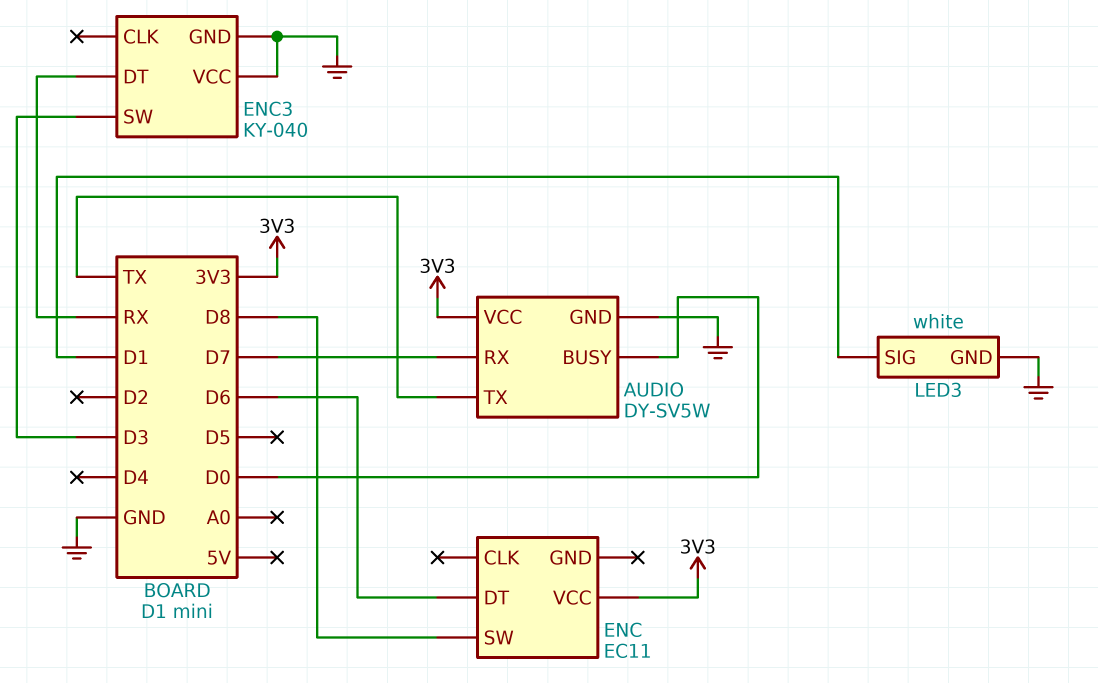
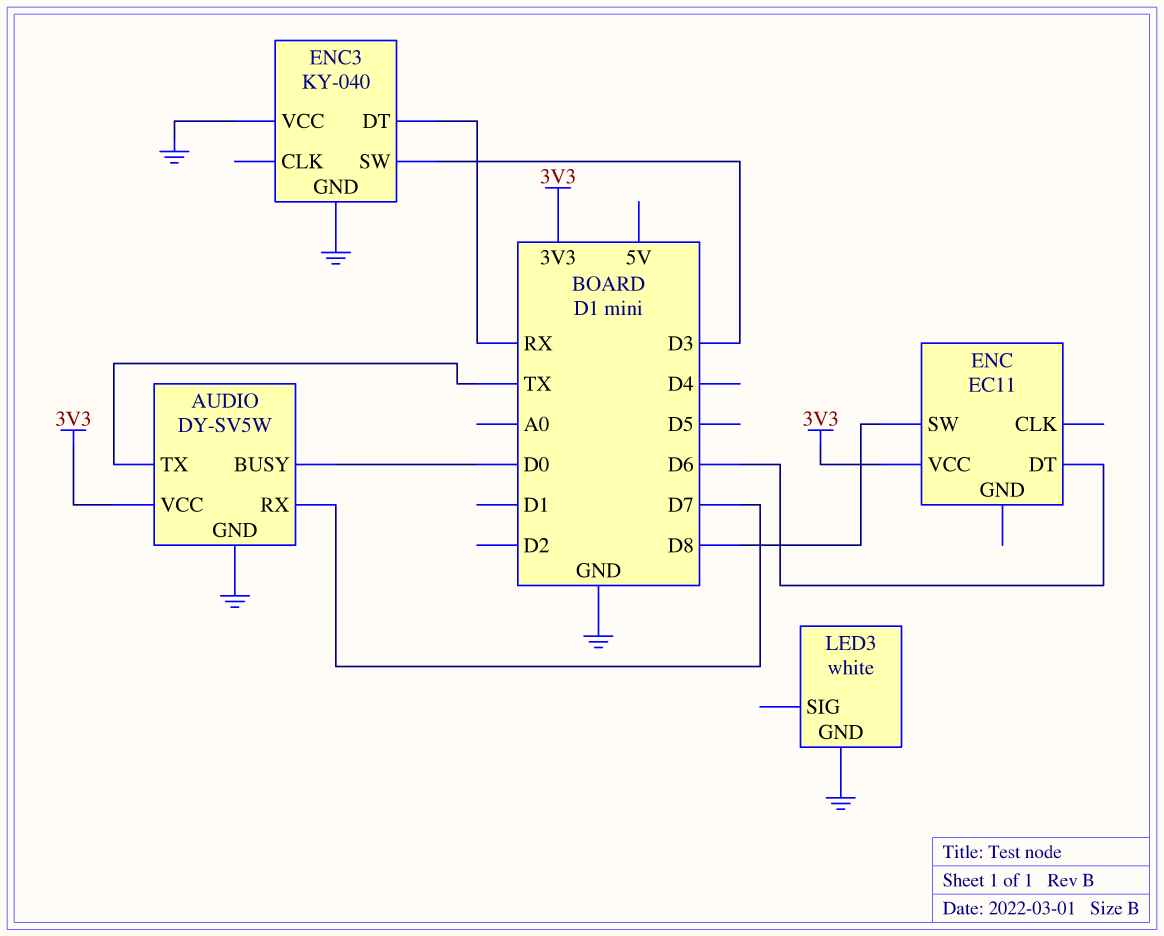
LED3 pin SIG: D1 -> none

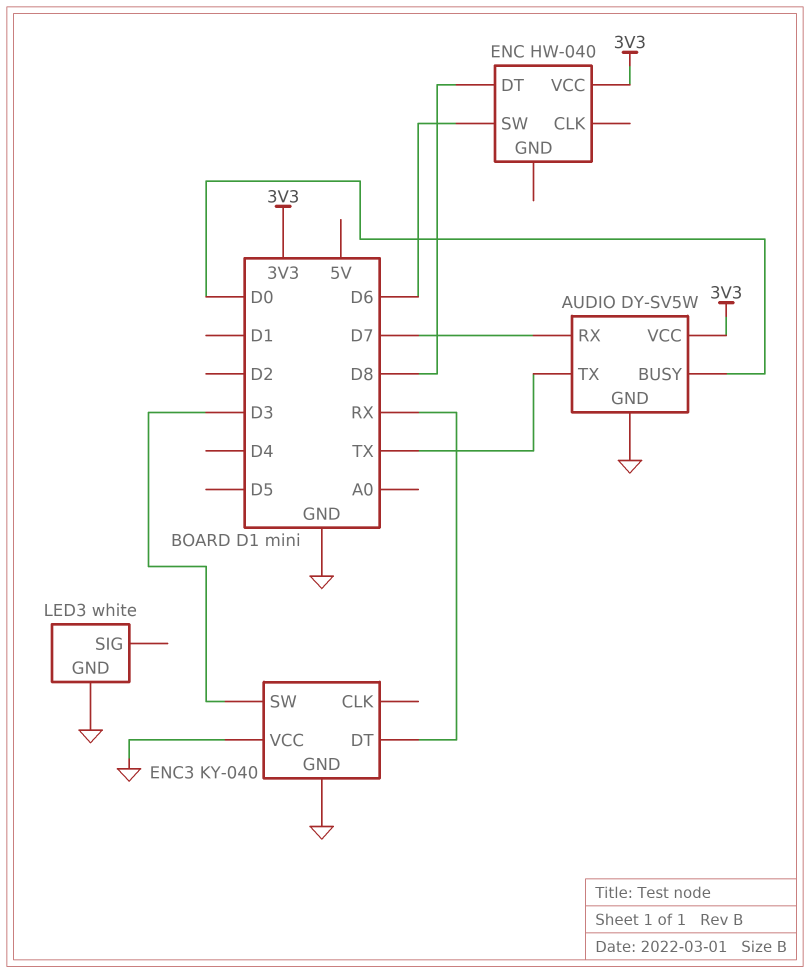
ENC: EC11 -> HW-040
ENC pin DT: D6 -> D8
ENC pin SW: D8 -> D6

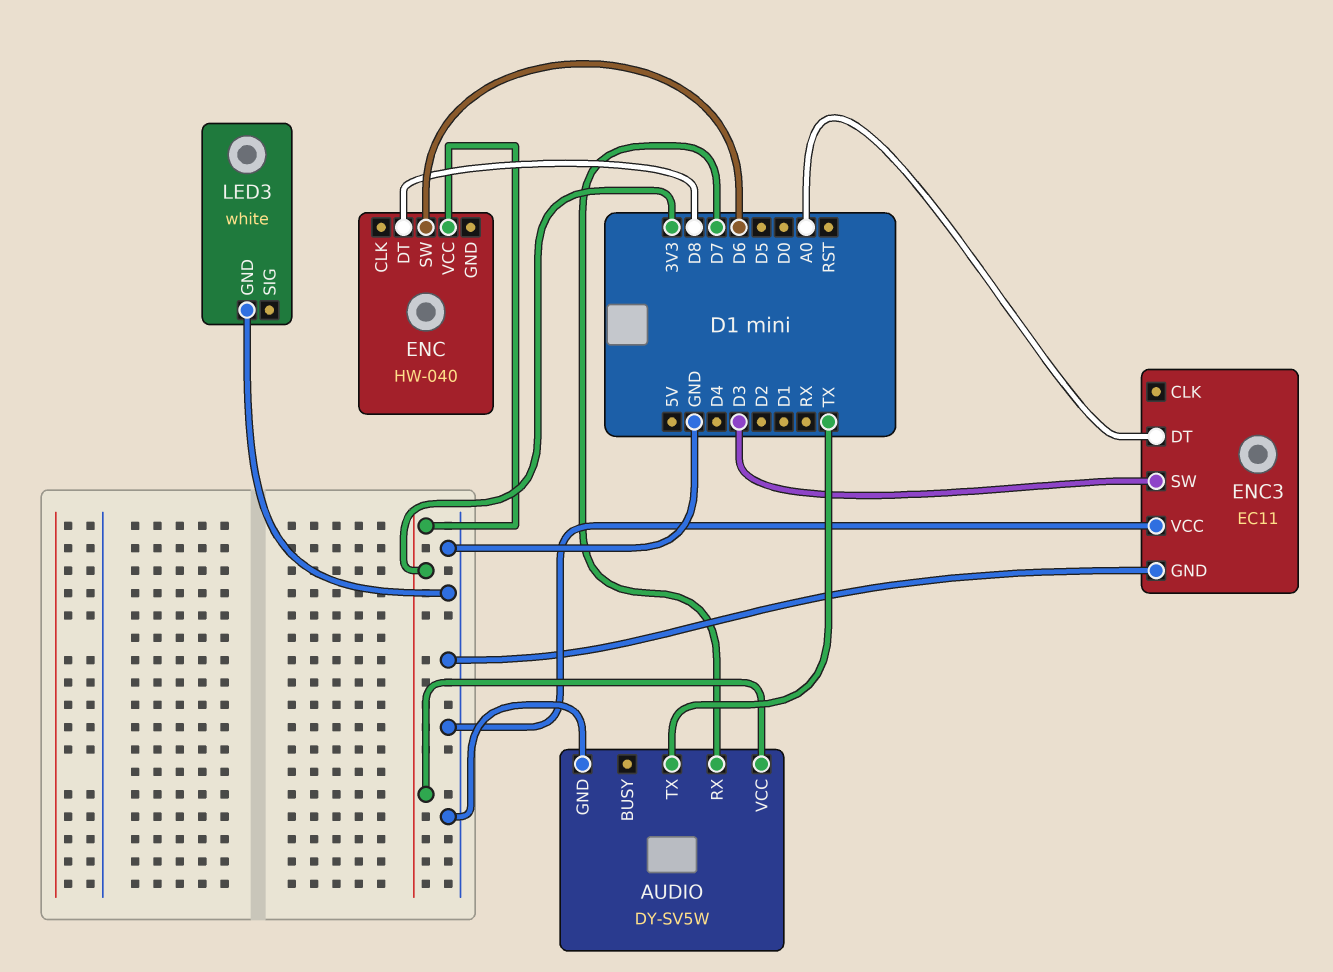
AUDIO pin BUSY: D0 -> none
ENC3: KY-040 -> EC11
ENC3 pin DT: RX -> A0

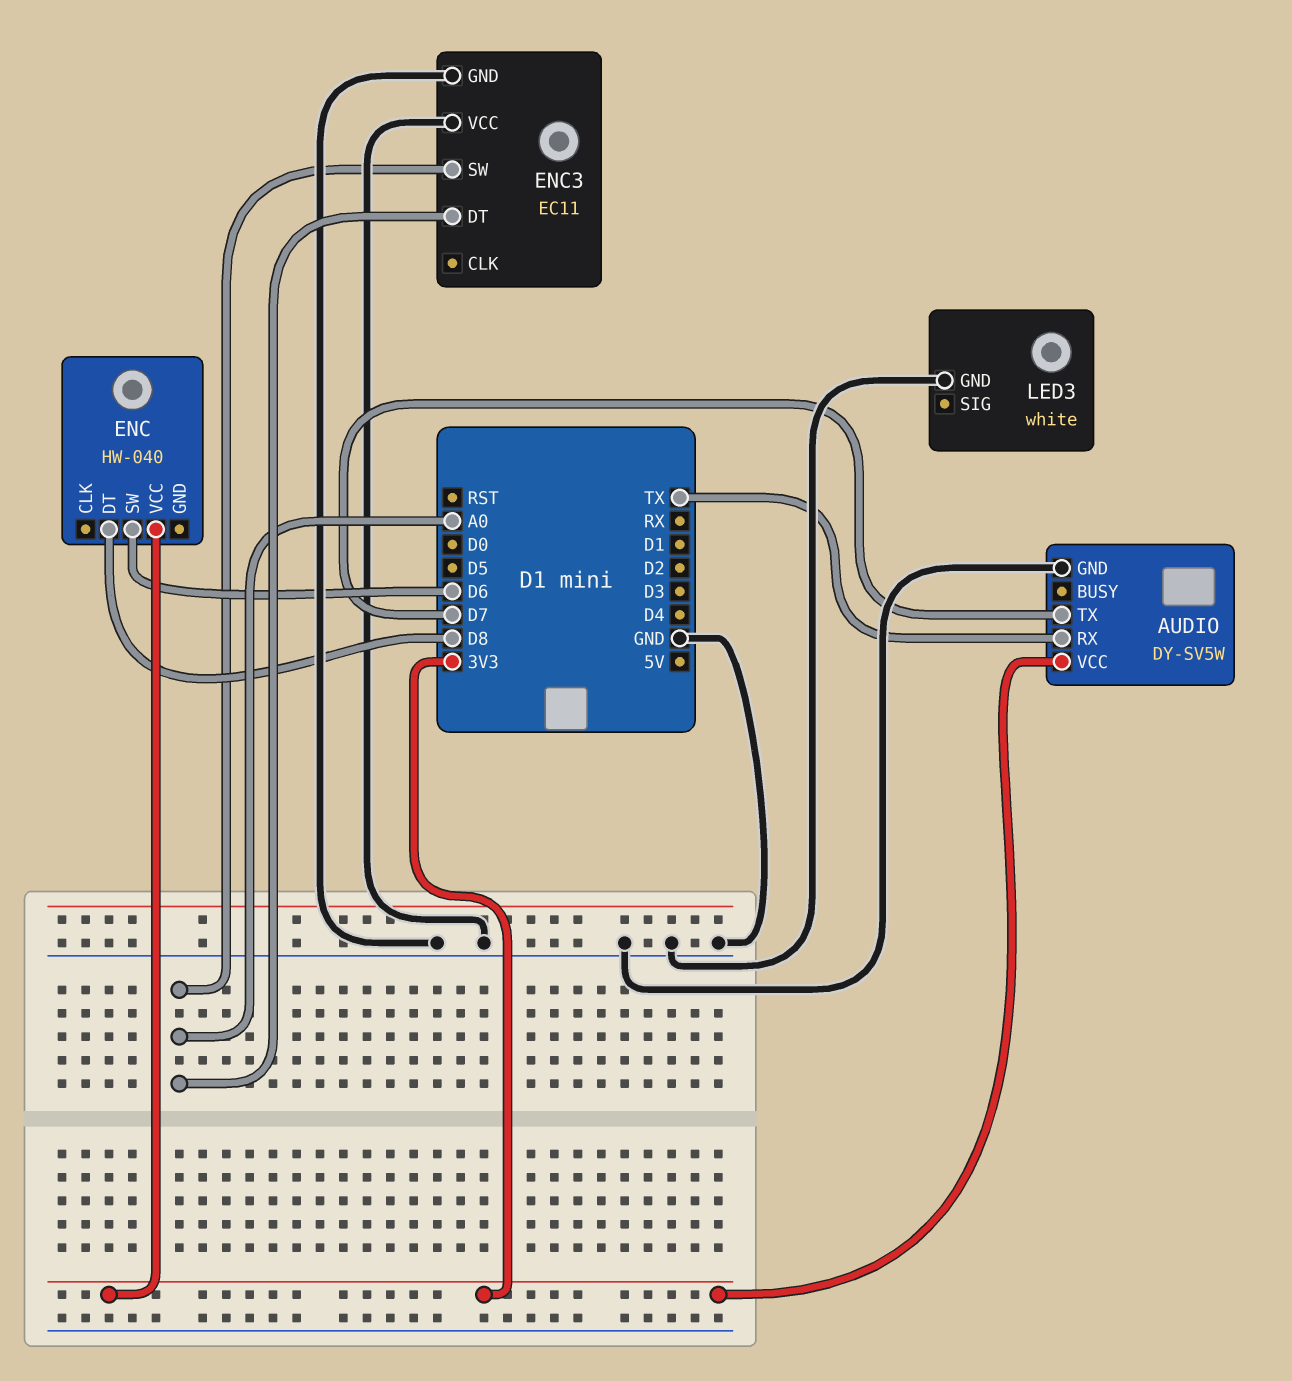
AUDIO pin RX: D7 -> TX
AUDIO pin TX: TX -> D7
ENC3 pin SW: D3 -> A0

